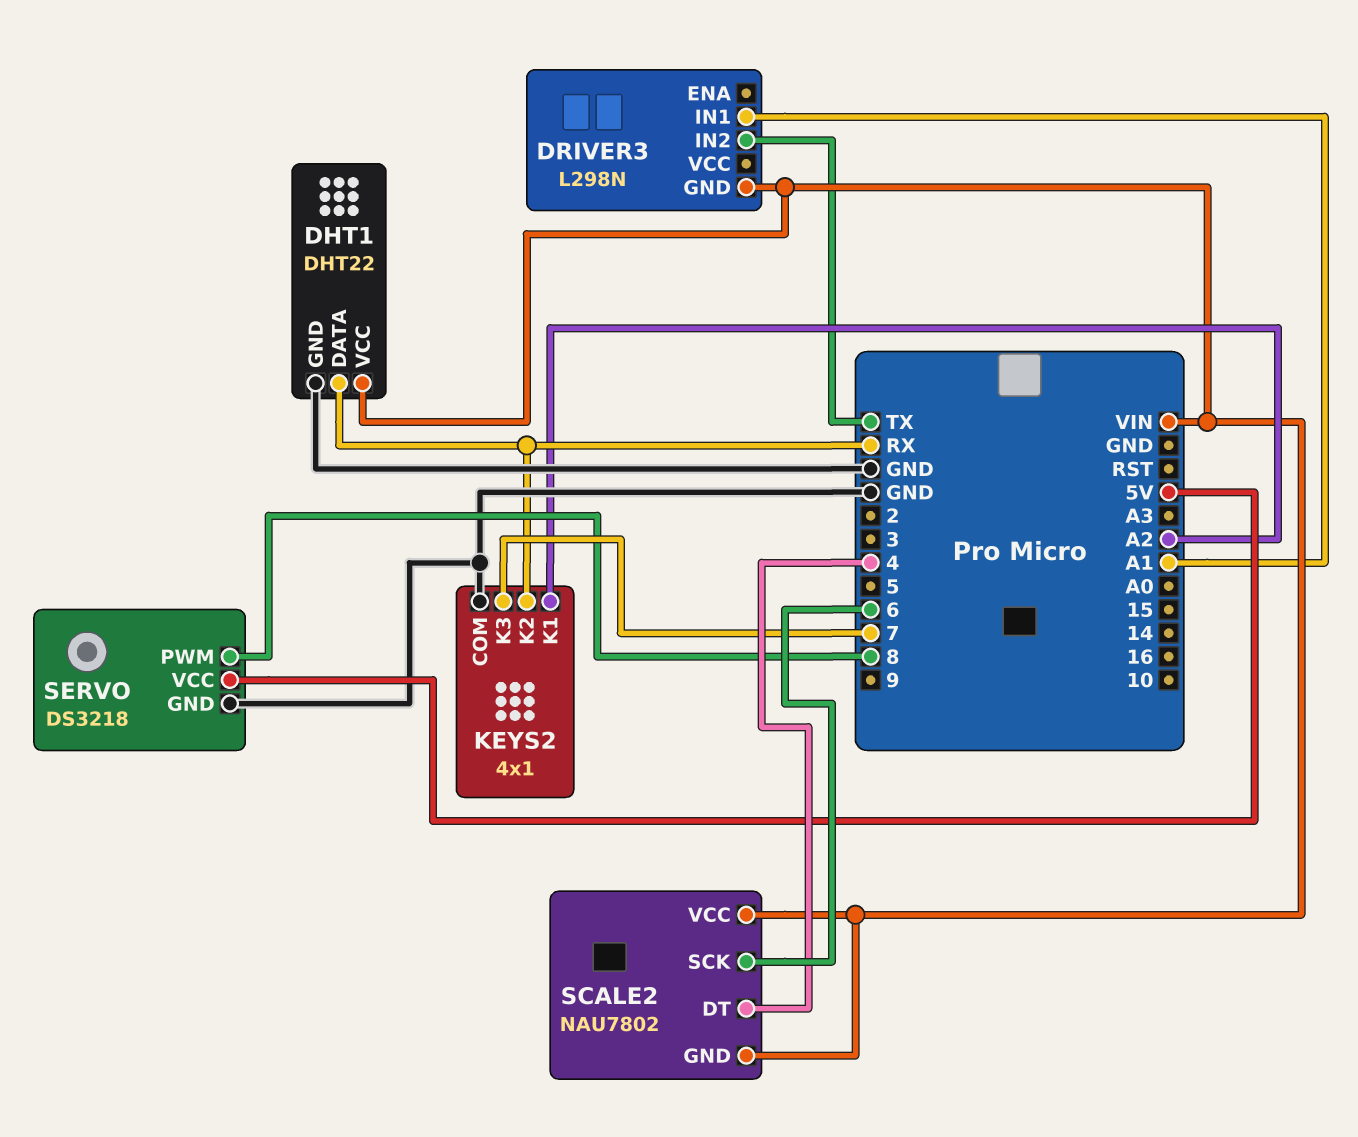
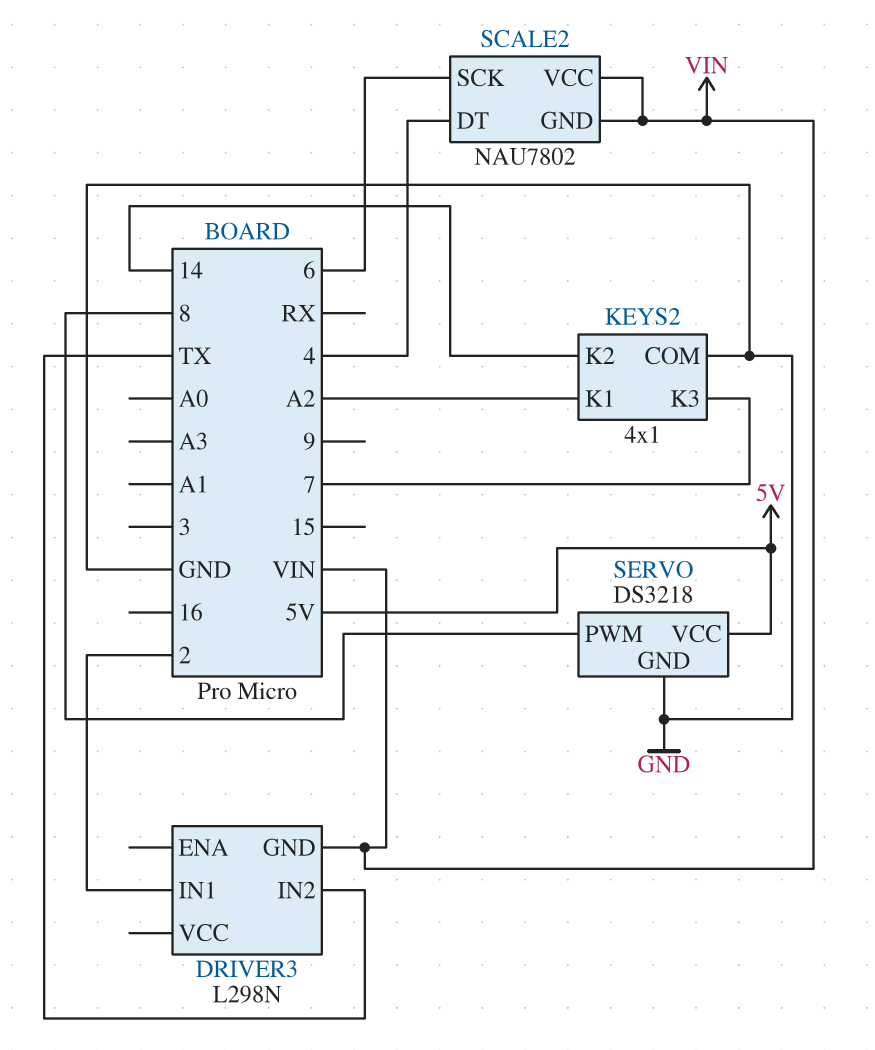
DHT1: DHT22 -> none
DHT1 pin DATA: RX -> none
DHT1 pin GND: GND -> none
DHT1 pin VCC: VIN -> none
DRIVER3 pin IN1: A1 -> 2
KEYS2 pin K2: RX -> 14

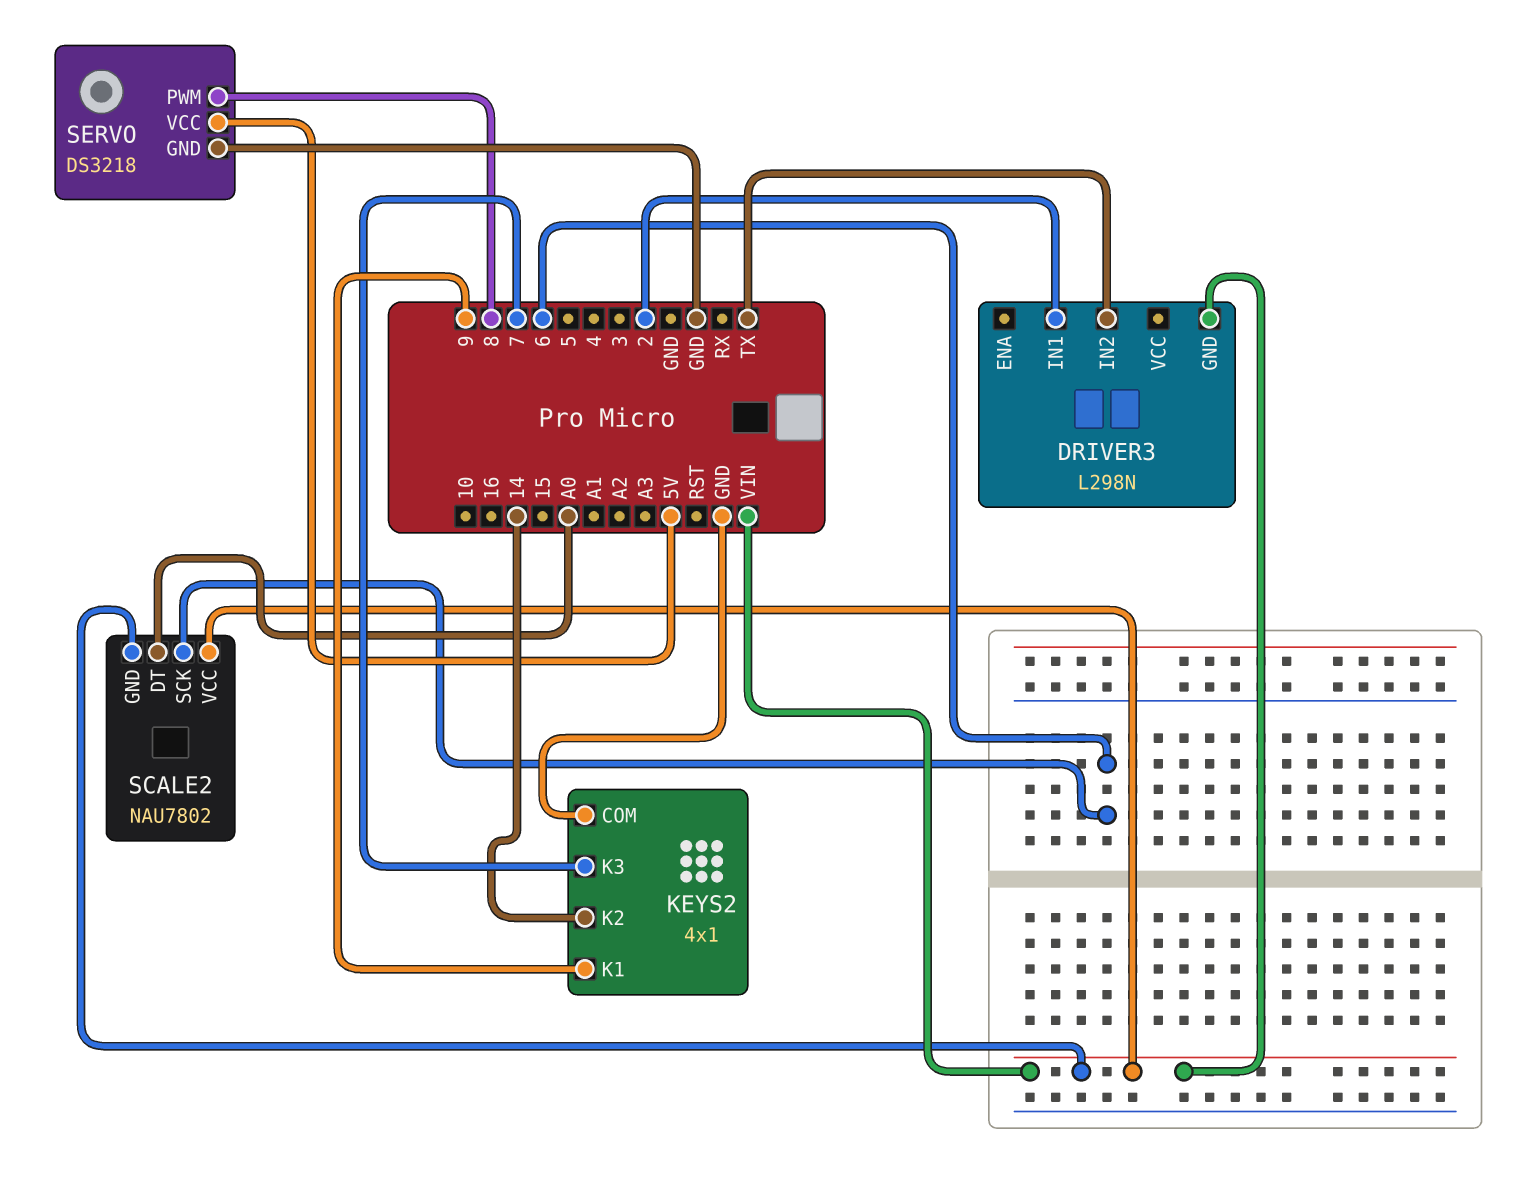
KEYS2 pin K1: A2 -> 9
SCALE2 pin DT: 4 -> A0

